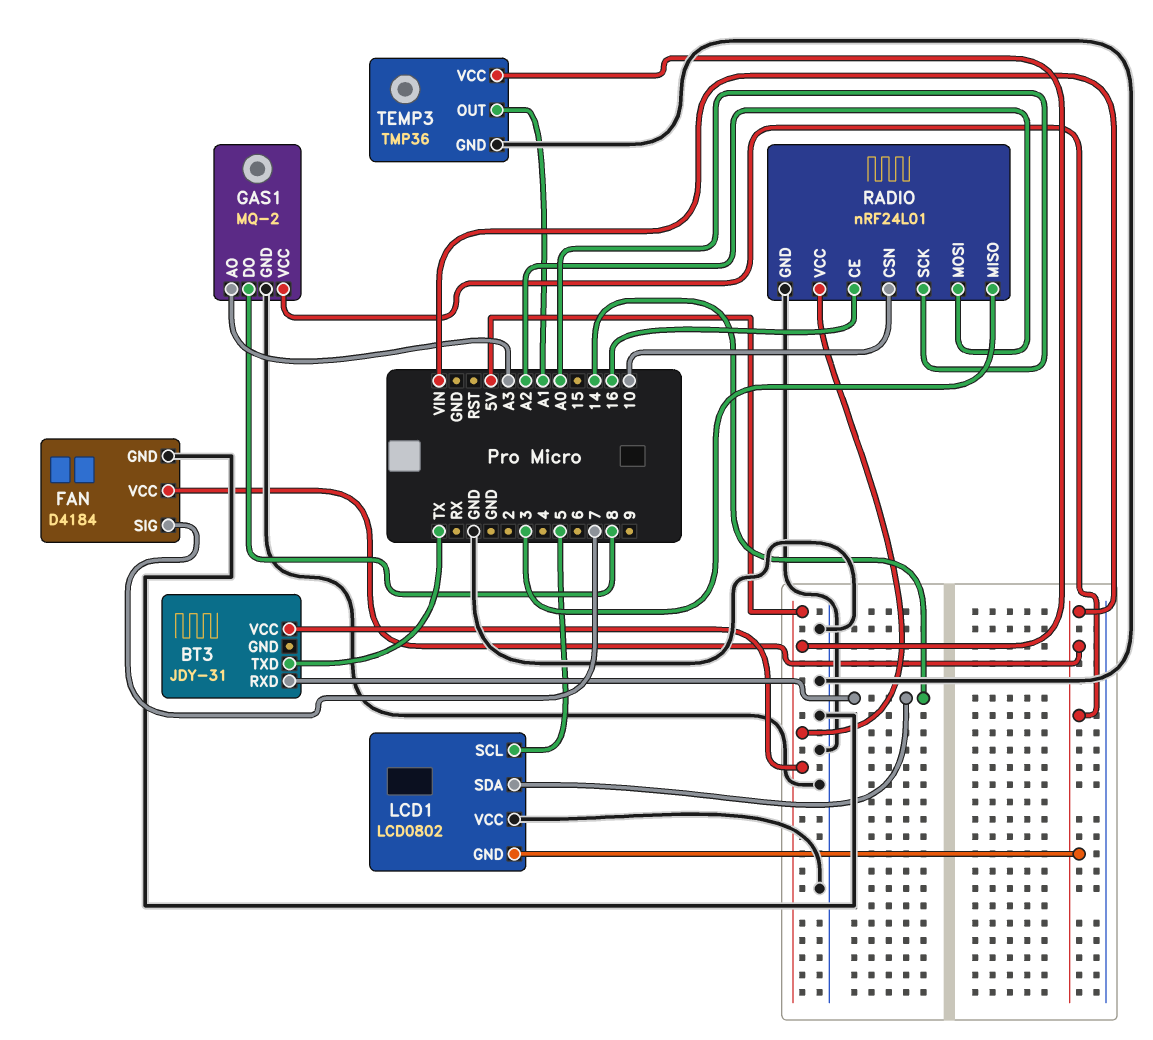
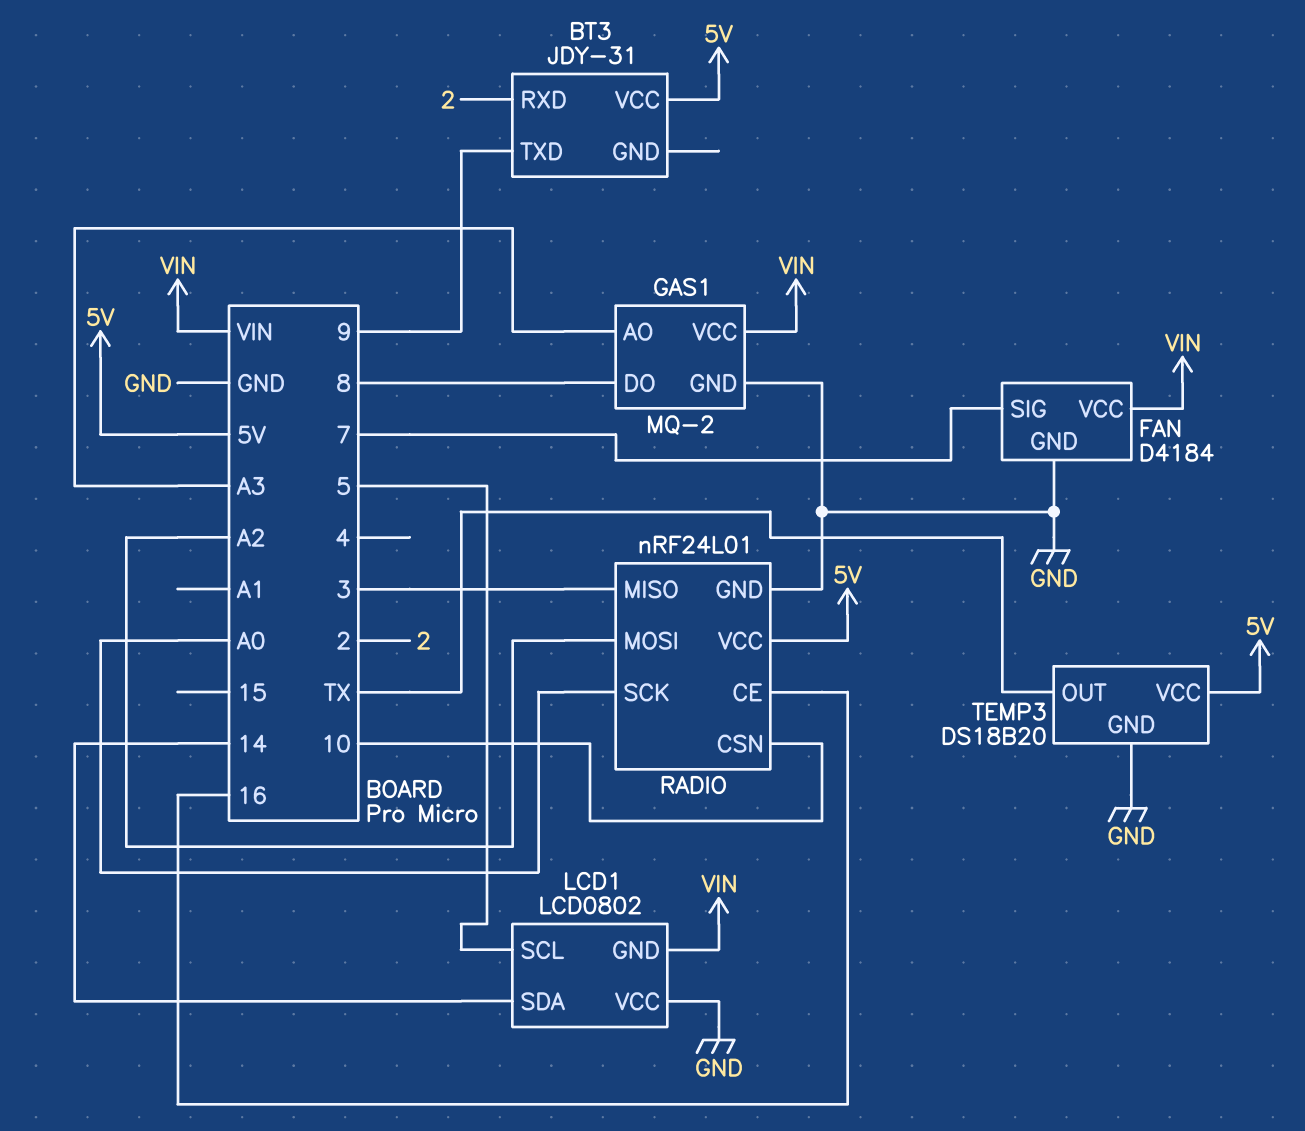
BT3 pin RXD: 14 -> 2
BT3 pin TXD: TX -> 9
TEMP3: TMP36 -> DS18B20
TEMP3 pin OUT: A1 -> TX

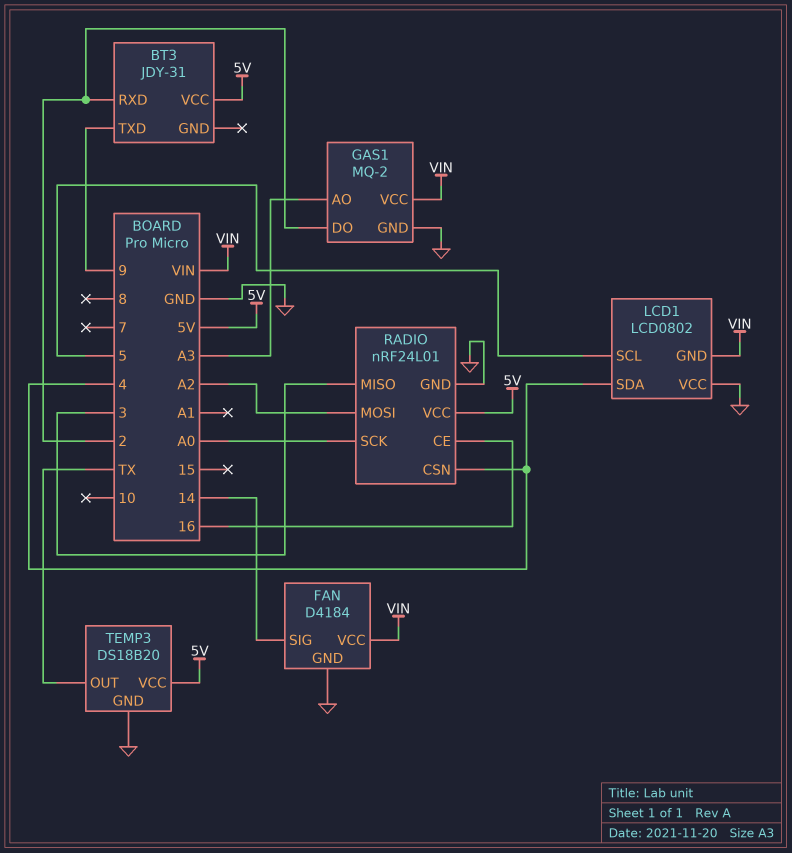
FAN pin SIG: 7 -> 14
GAS1 pin DO: 8 -> 2
LCD1 pin SDA: 14 -> 4
RADIO pin CSN: 10 -> 4

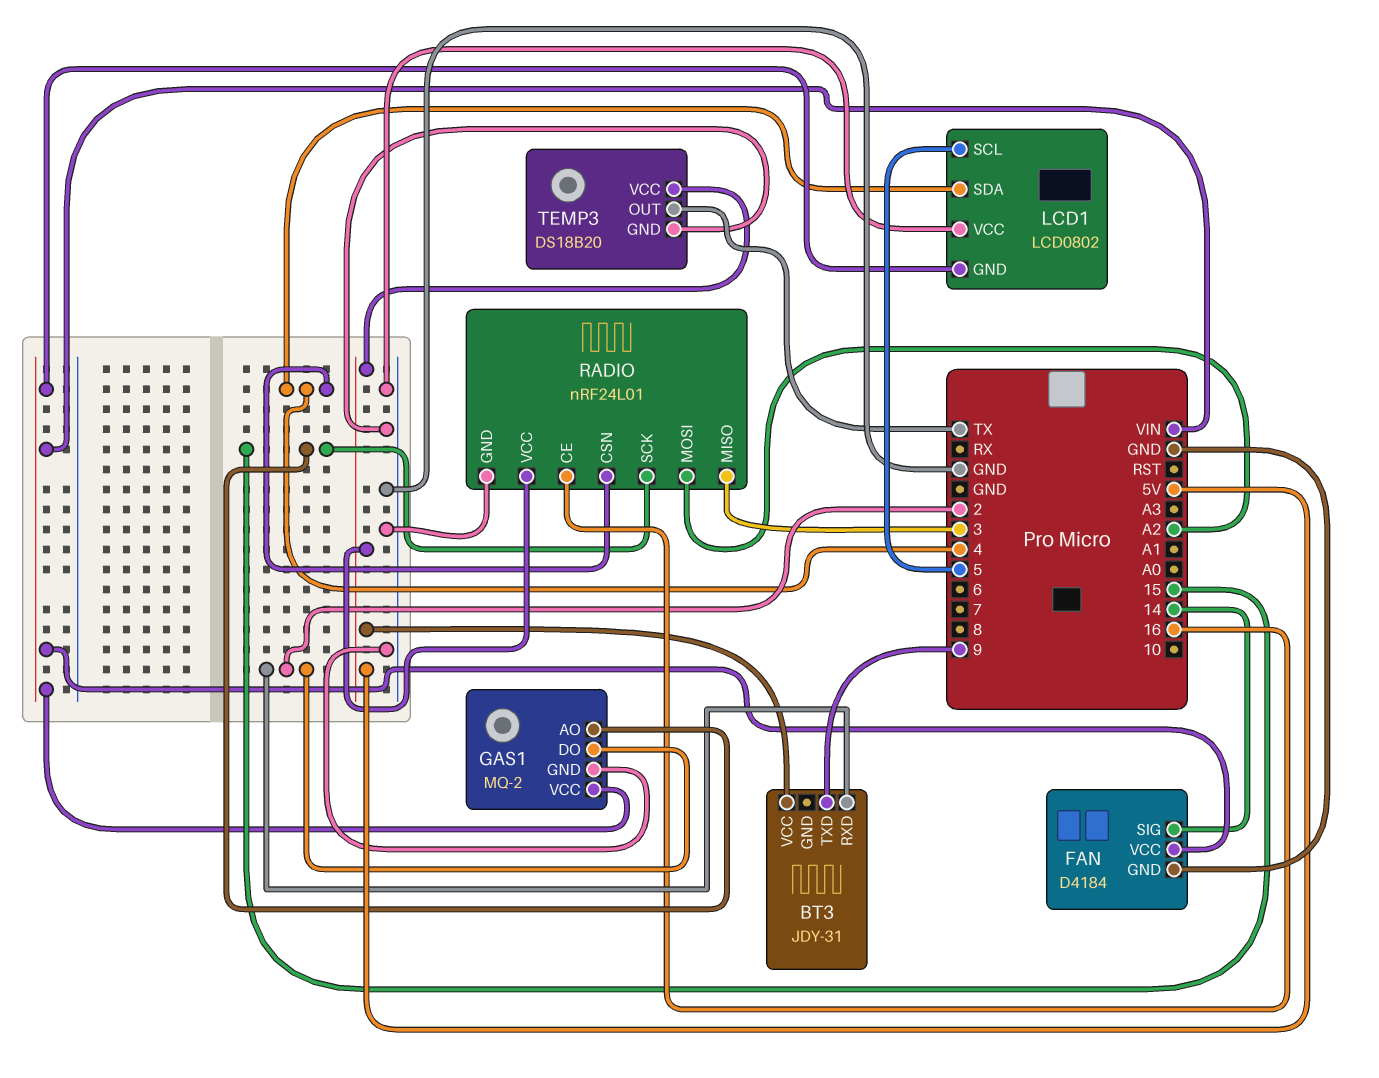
GAS1 pin AO: A3 -> 15
RADIO pin SCK: A0 -> 15

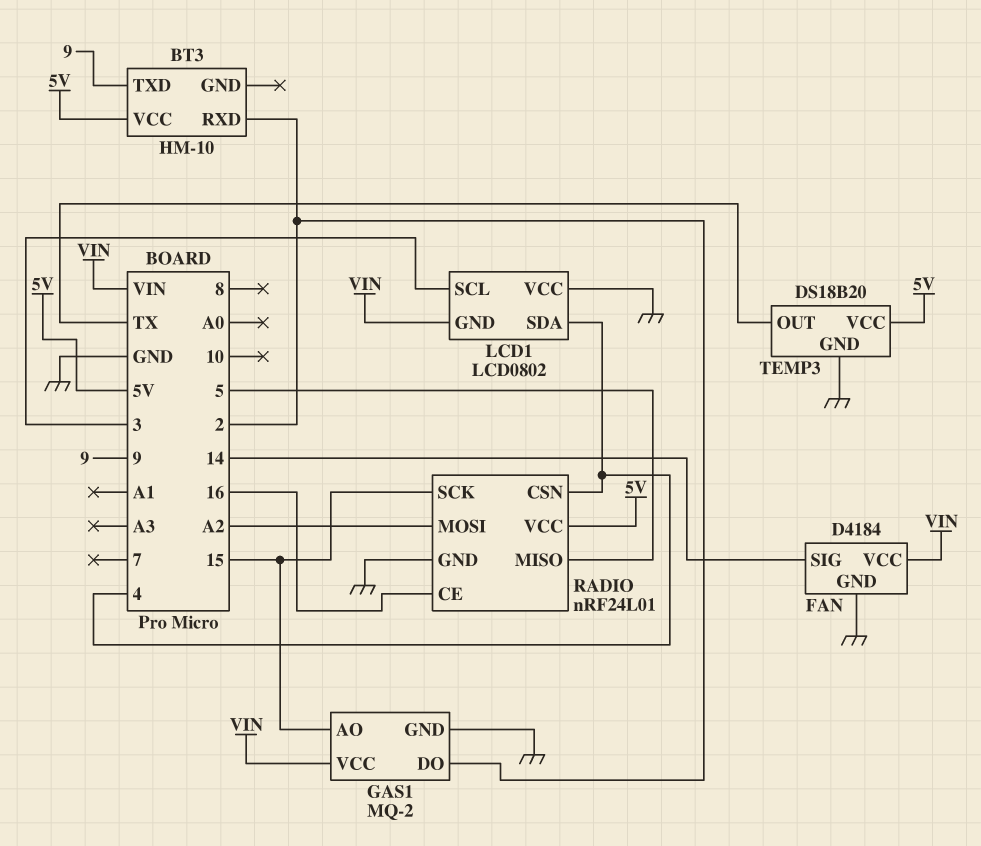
BT3: JDY-31 -> HM-10
LCD1 pin SCL: 5 -> 3
RADIO pin MISO: 3 -> 5

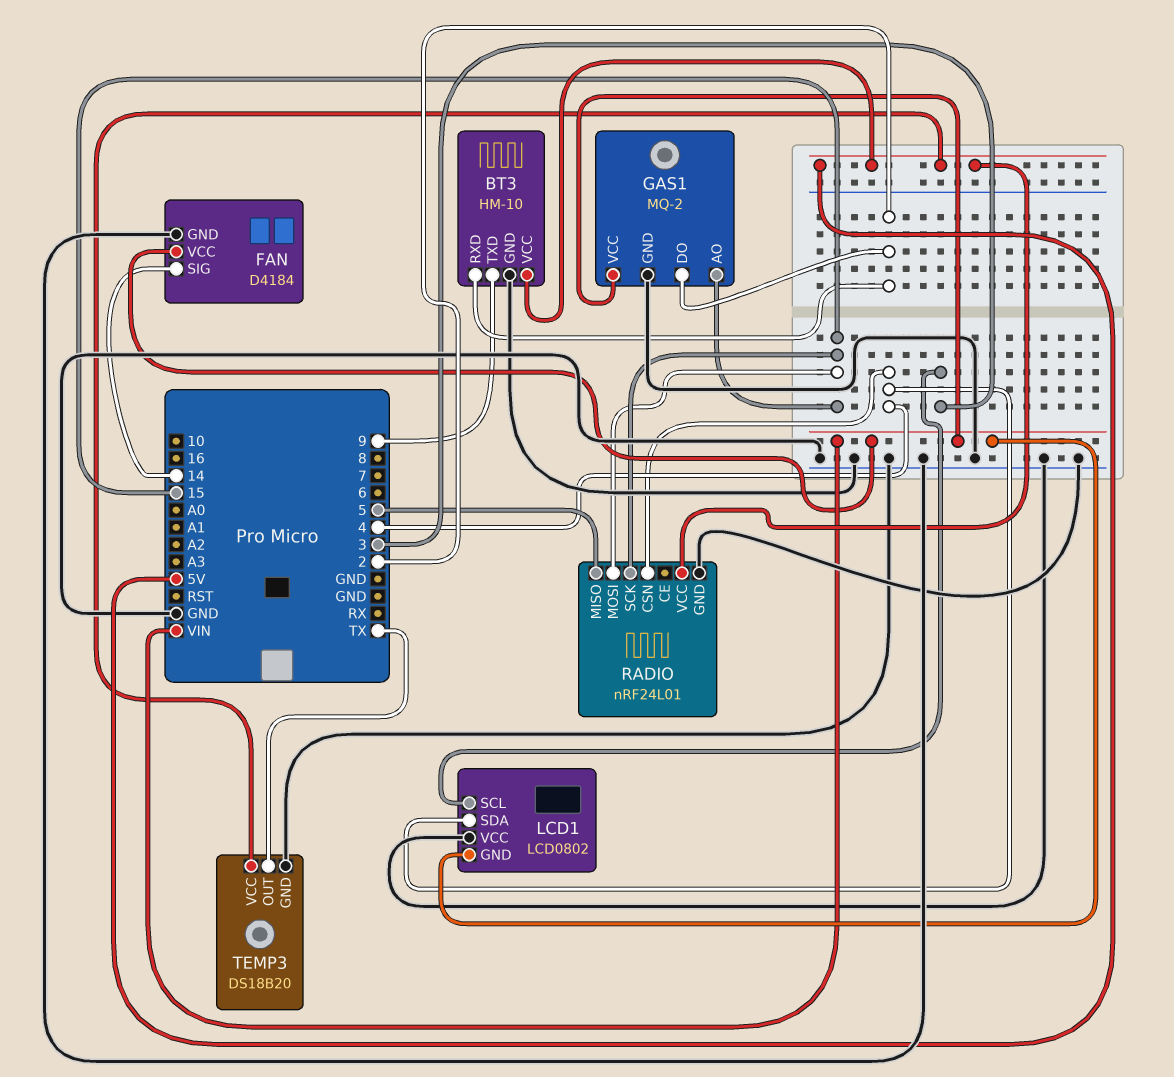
BT3 pin GND: none -> GND
RADIO pin CE: 16 -> none
RADIO pin MOSI: A2 -> 15

